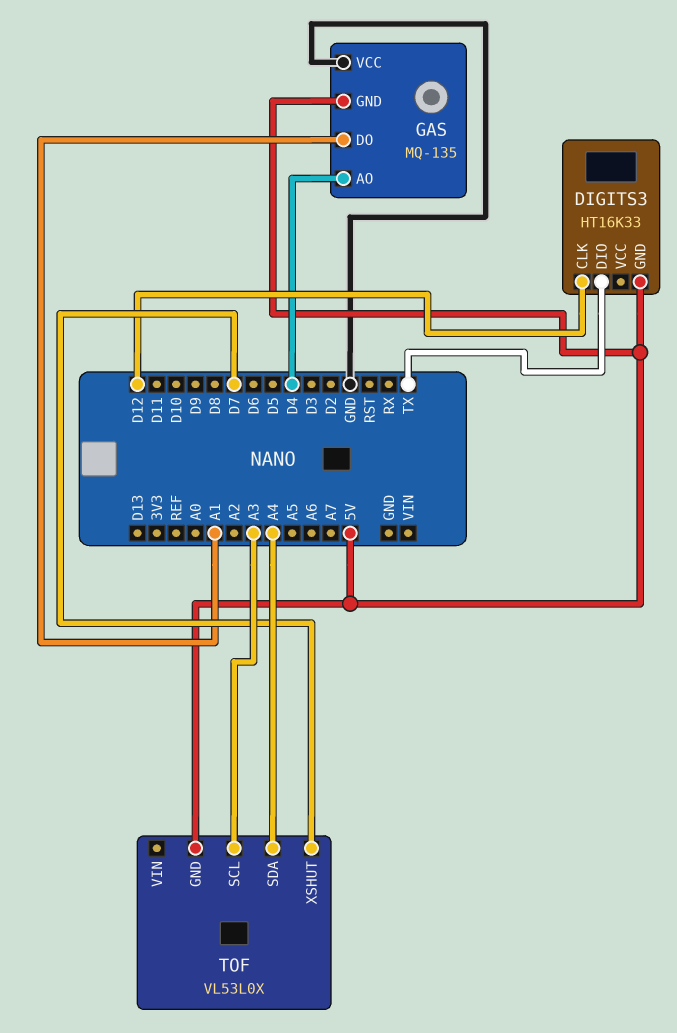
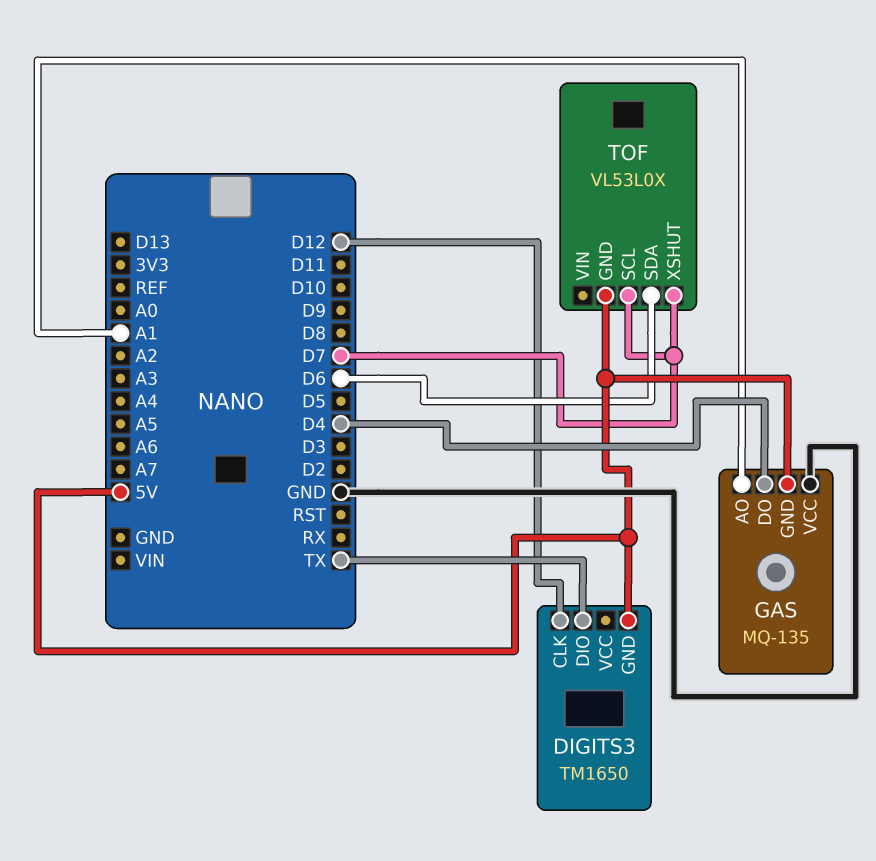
DIGITS3: HT16K33 -> TM1650
GAS pin AO: D4 -> A1
GAS pin DO: A1 -> D4
TOF pin SCL: A3 -> D7
TOF pin SDA: A4 -> D6

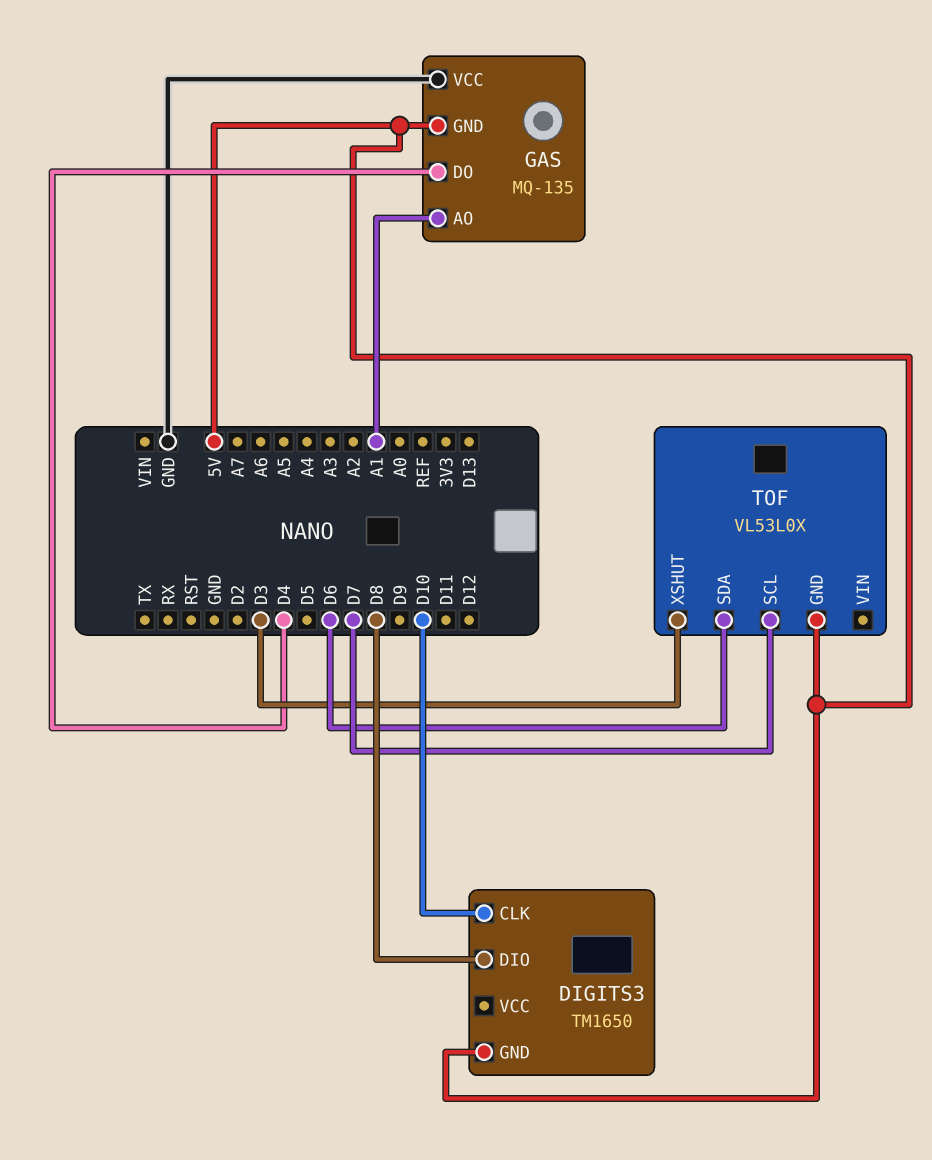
DIGITS3 pin CLK: D12 -> D10
DIGITS3 pin DIO: TX -> D8
TOF pin XSHUT: D7 -> D3

